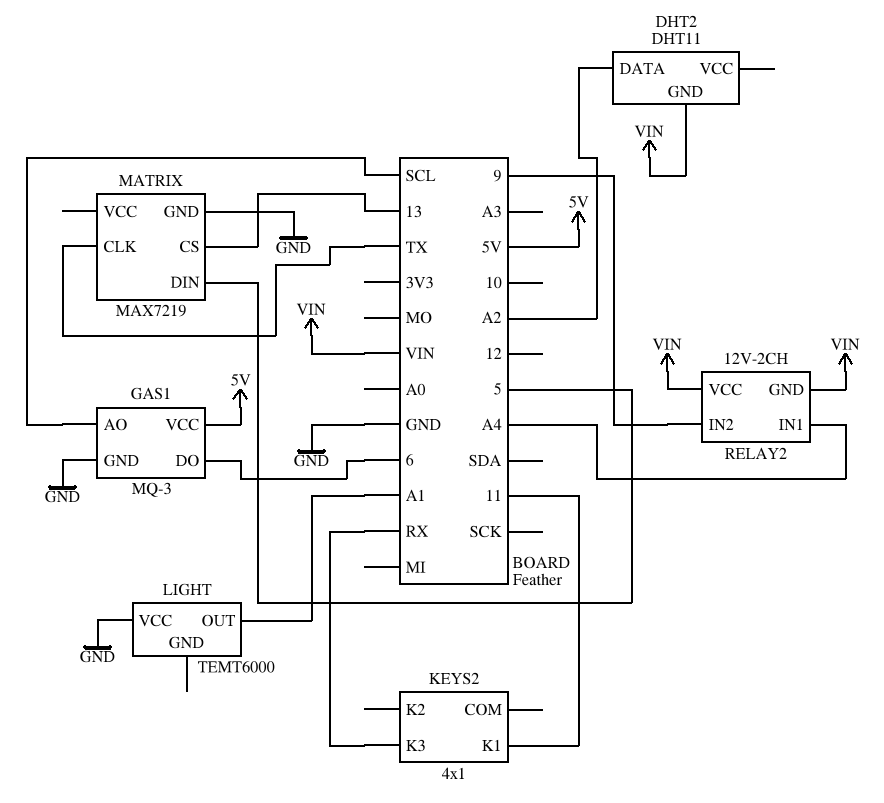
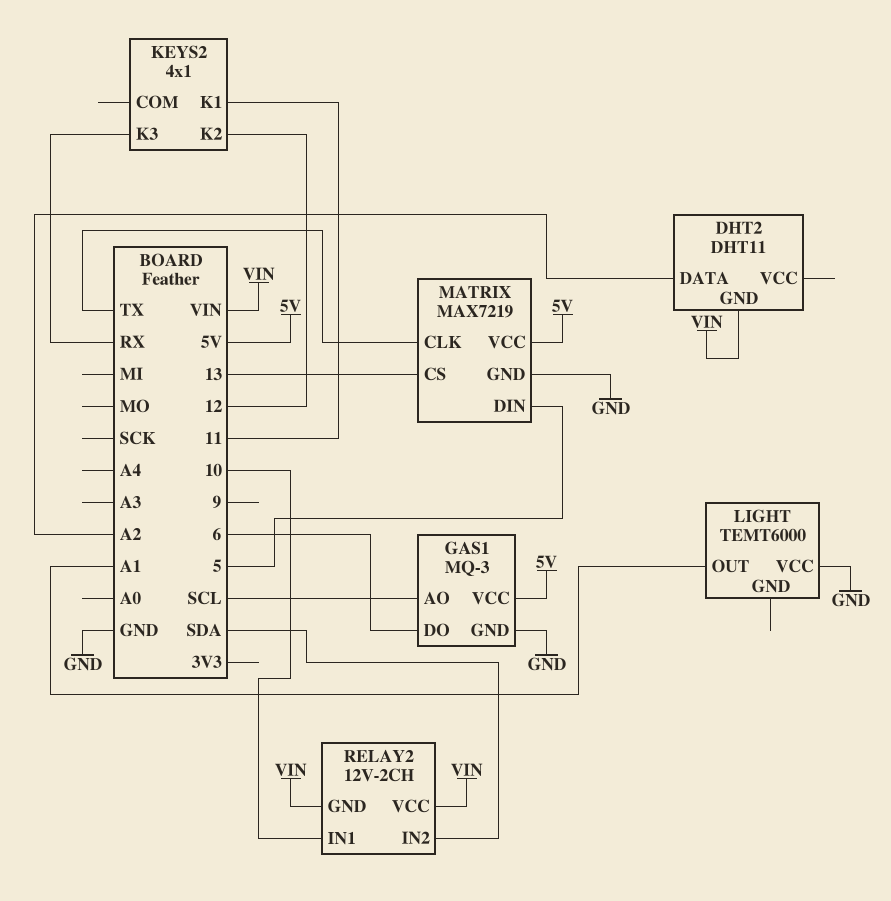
KEYS2 pin K2: none -> 12
MATRIX pin VCC: none -> 5V
RELAY2 pin IN1: A4 -> 10
RELAY2 pin IN2: 9 -> SDA

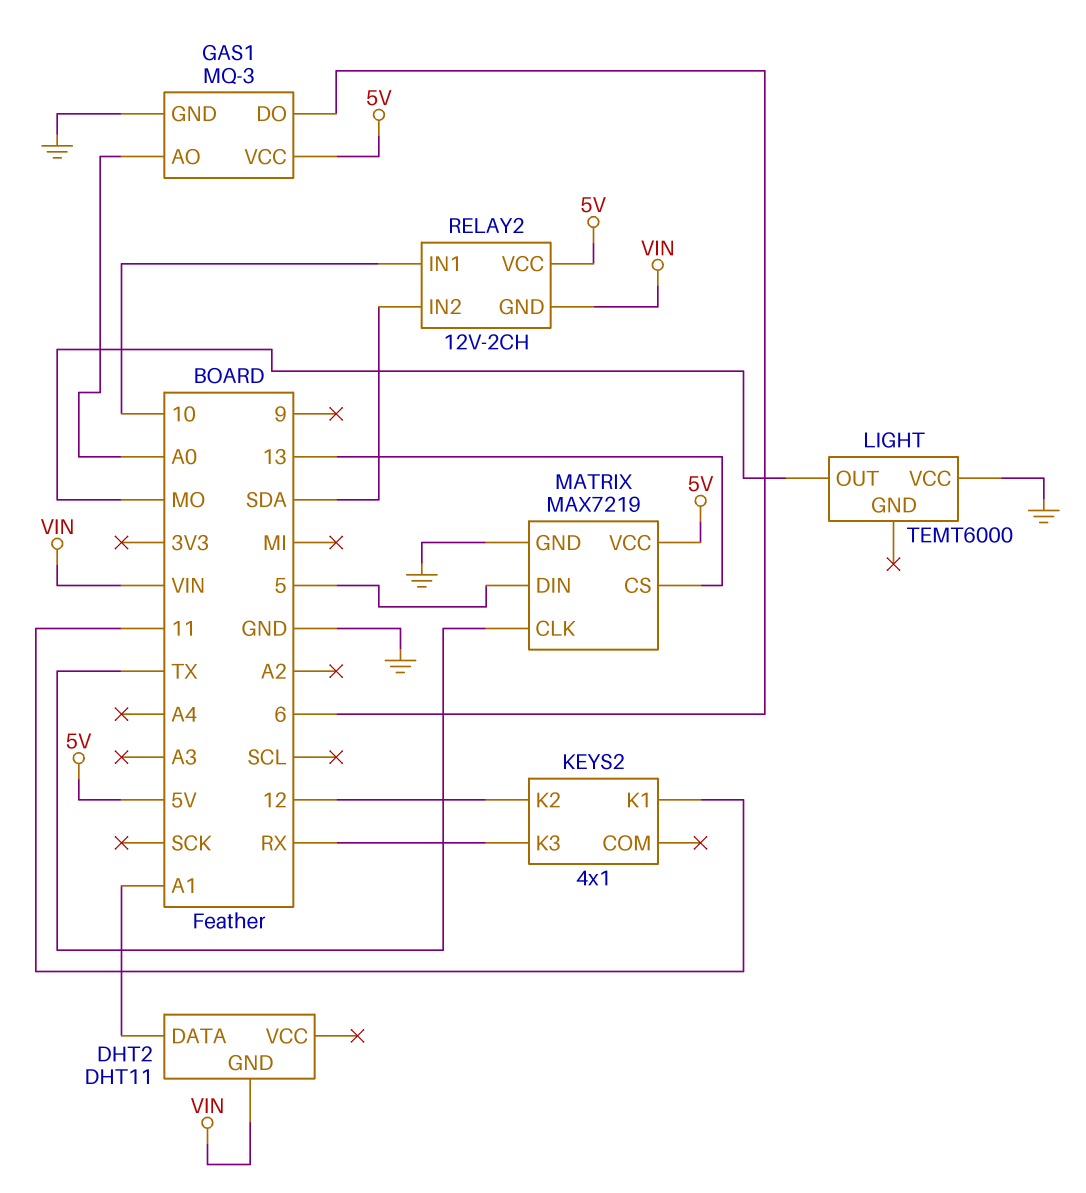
DHT2 pin DATA: A2 -> A1
GAS1 pin AO: SCL -> A0
LIGHT pin OUT: A1 -> MO
RELAY2 pin VCC: VIN -> 5V

